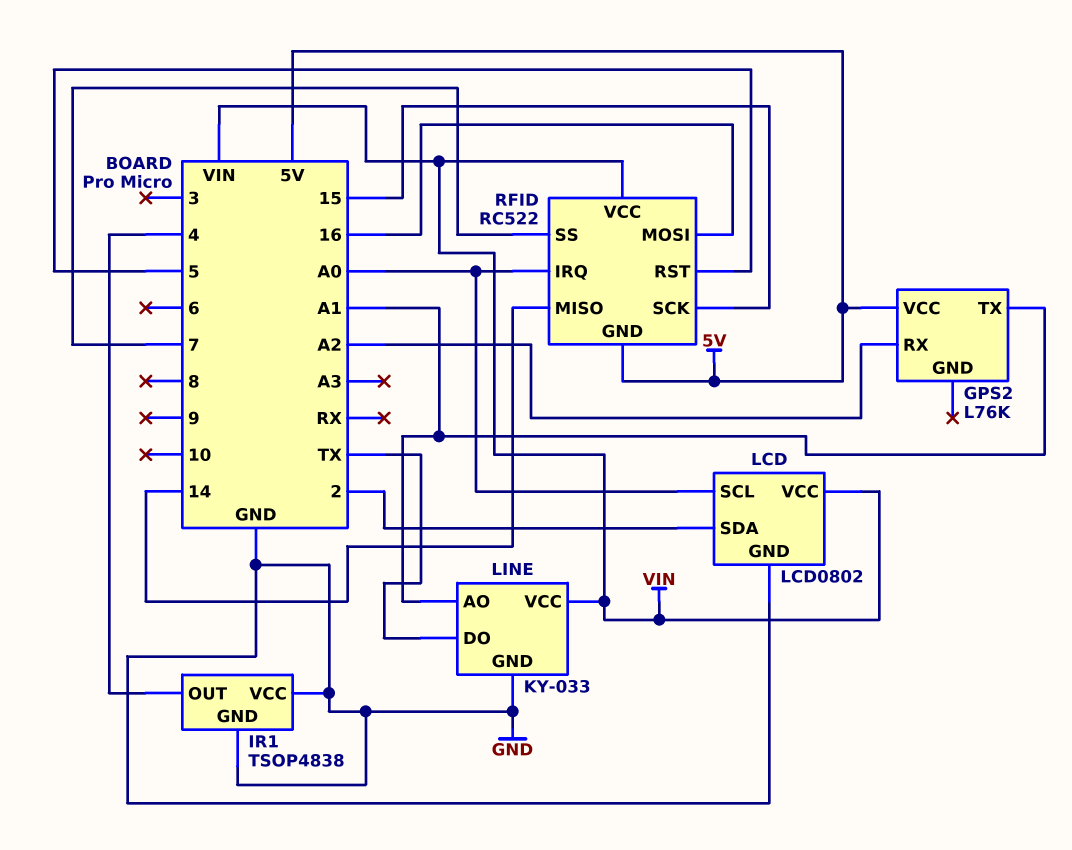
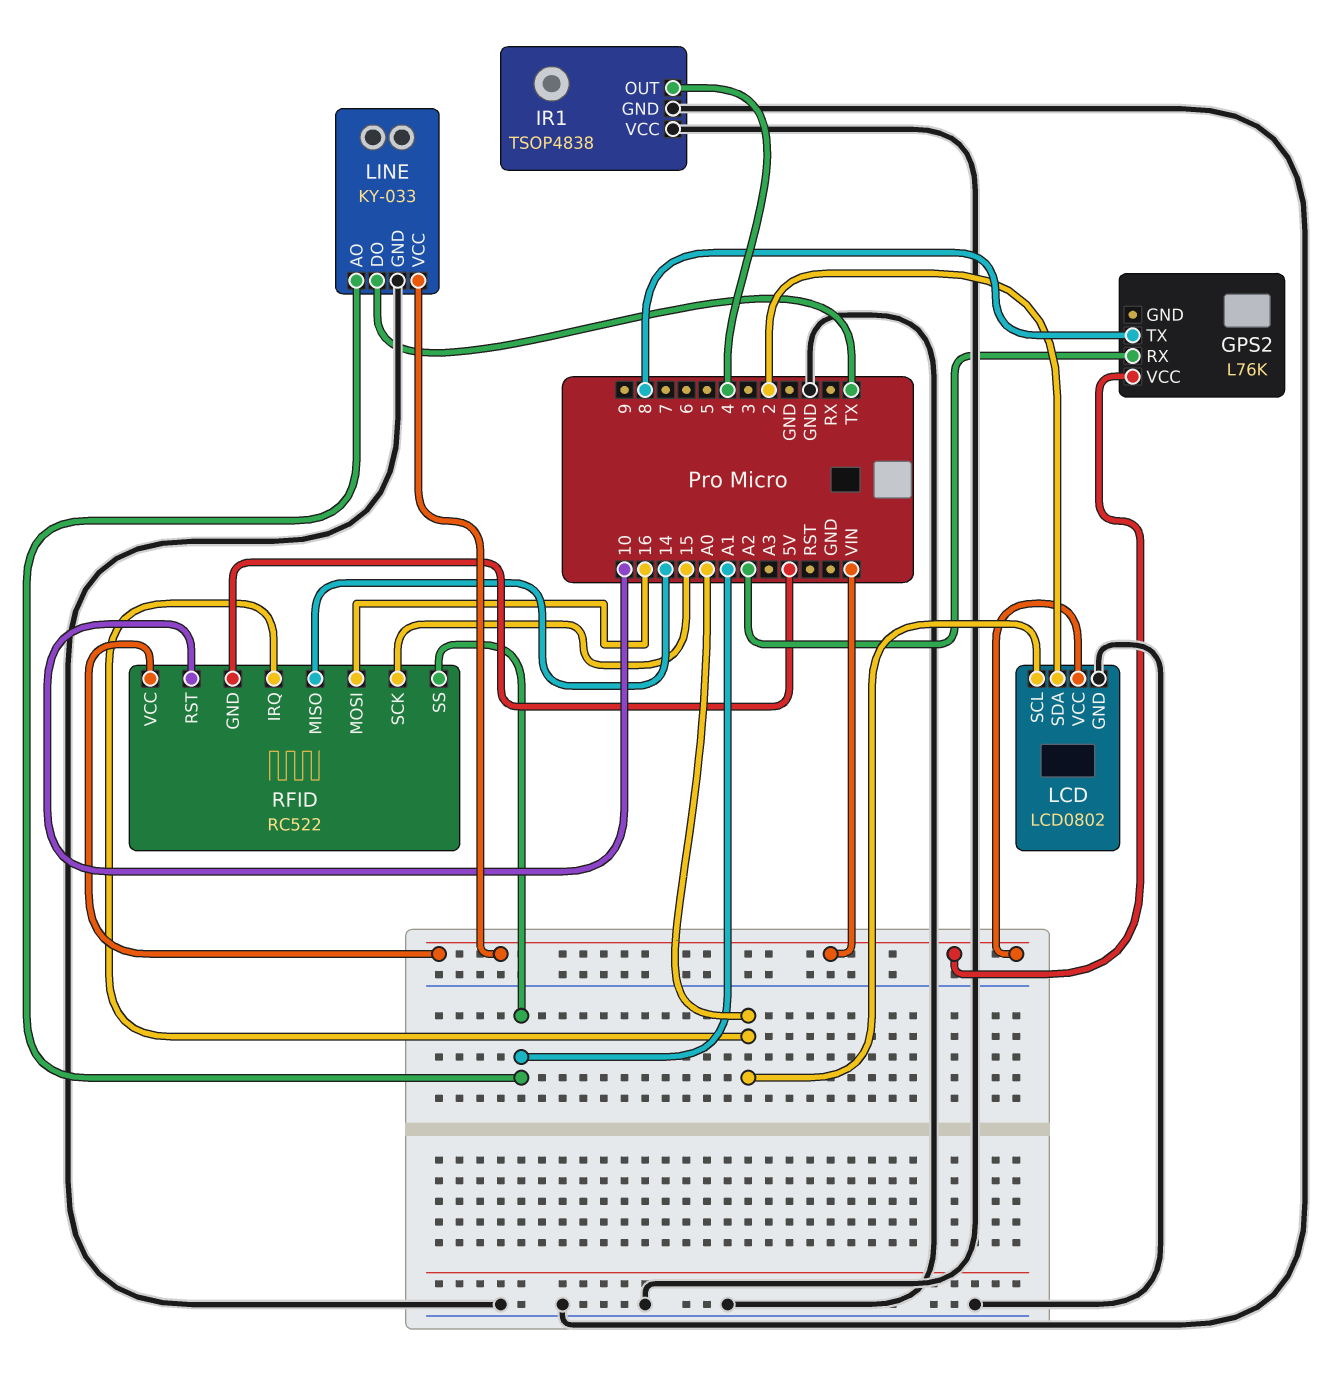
GPS2 pin TX: A1 -> 8
GPS2 pin VCC: 5V -> VIN
RFID pin RST: 5 -> 10
RFID pin SS: 7 -> A1

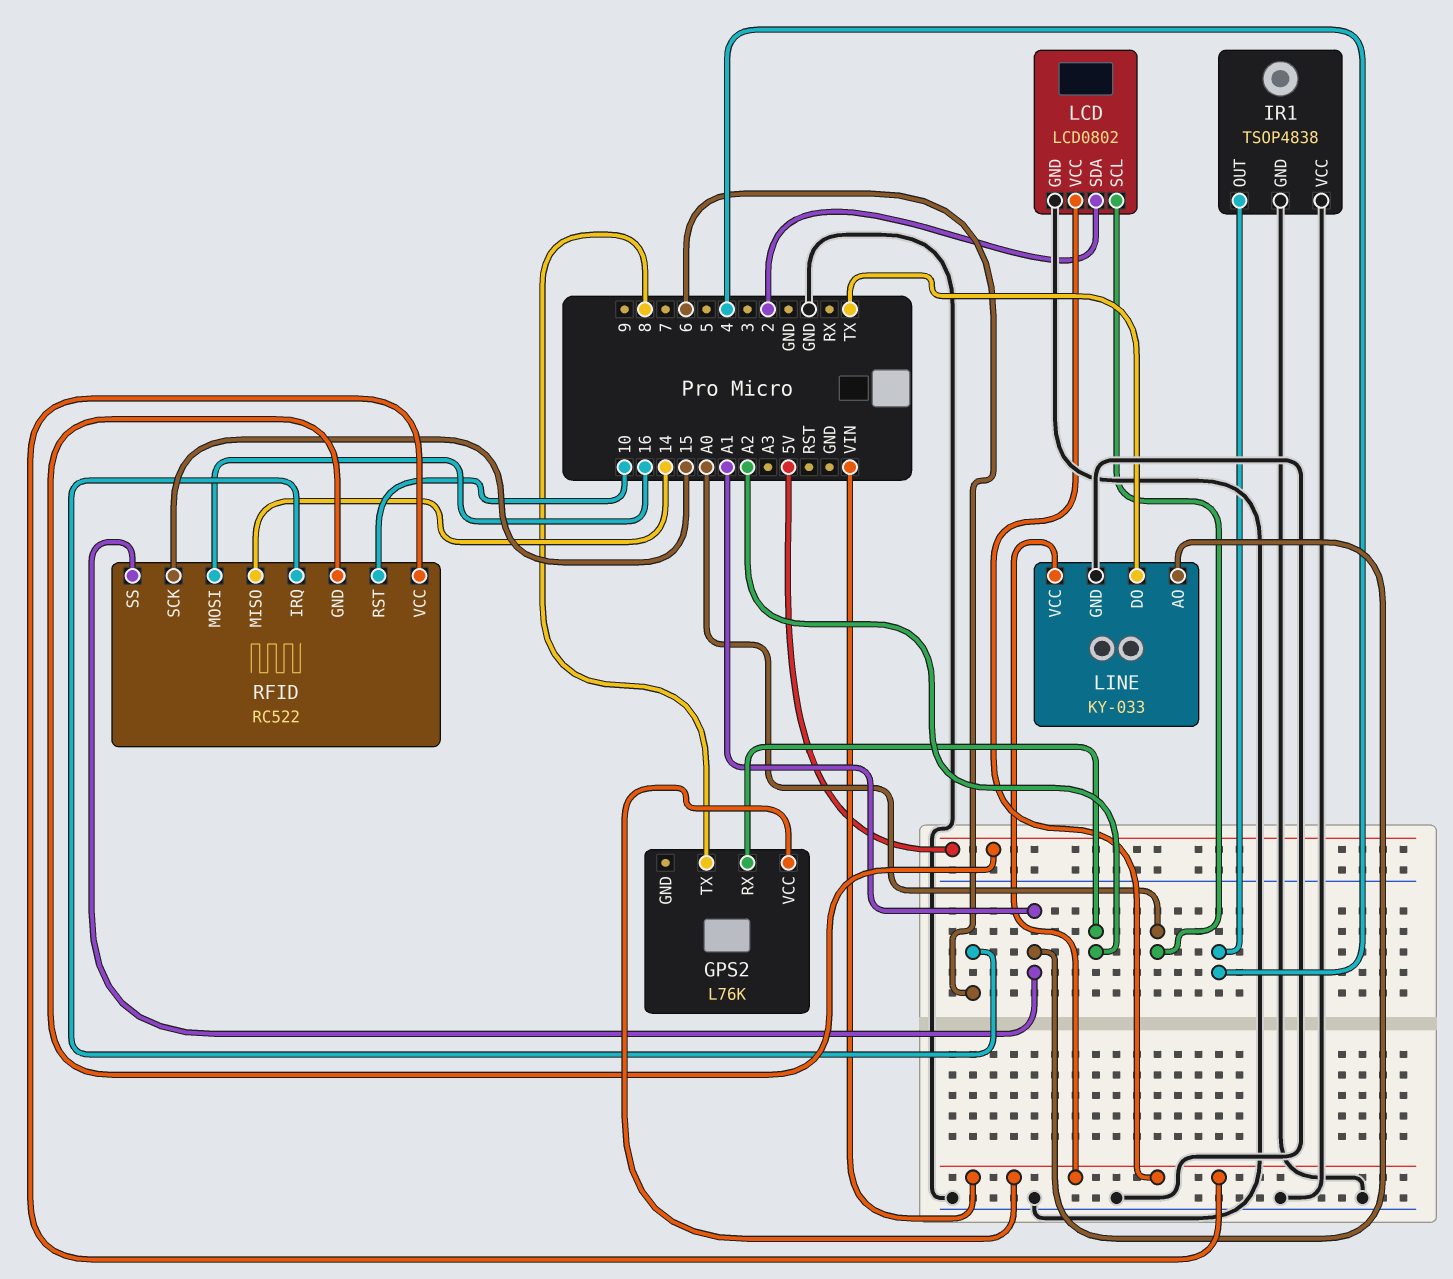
RFID pin IRQ: A0 -> 6

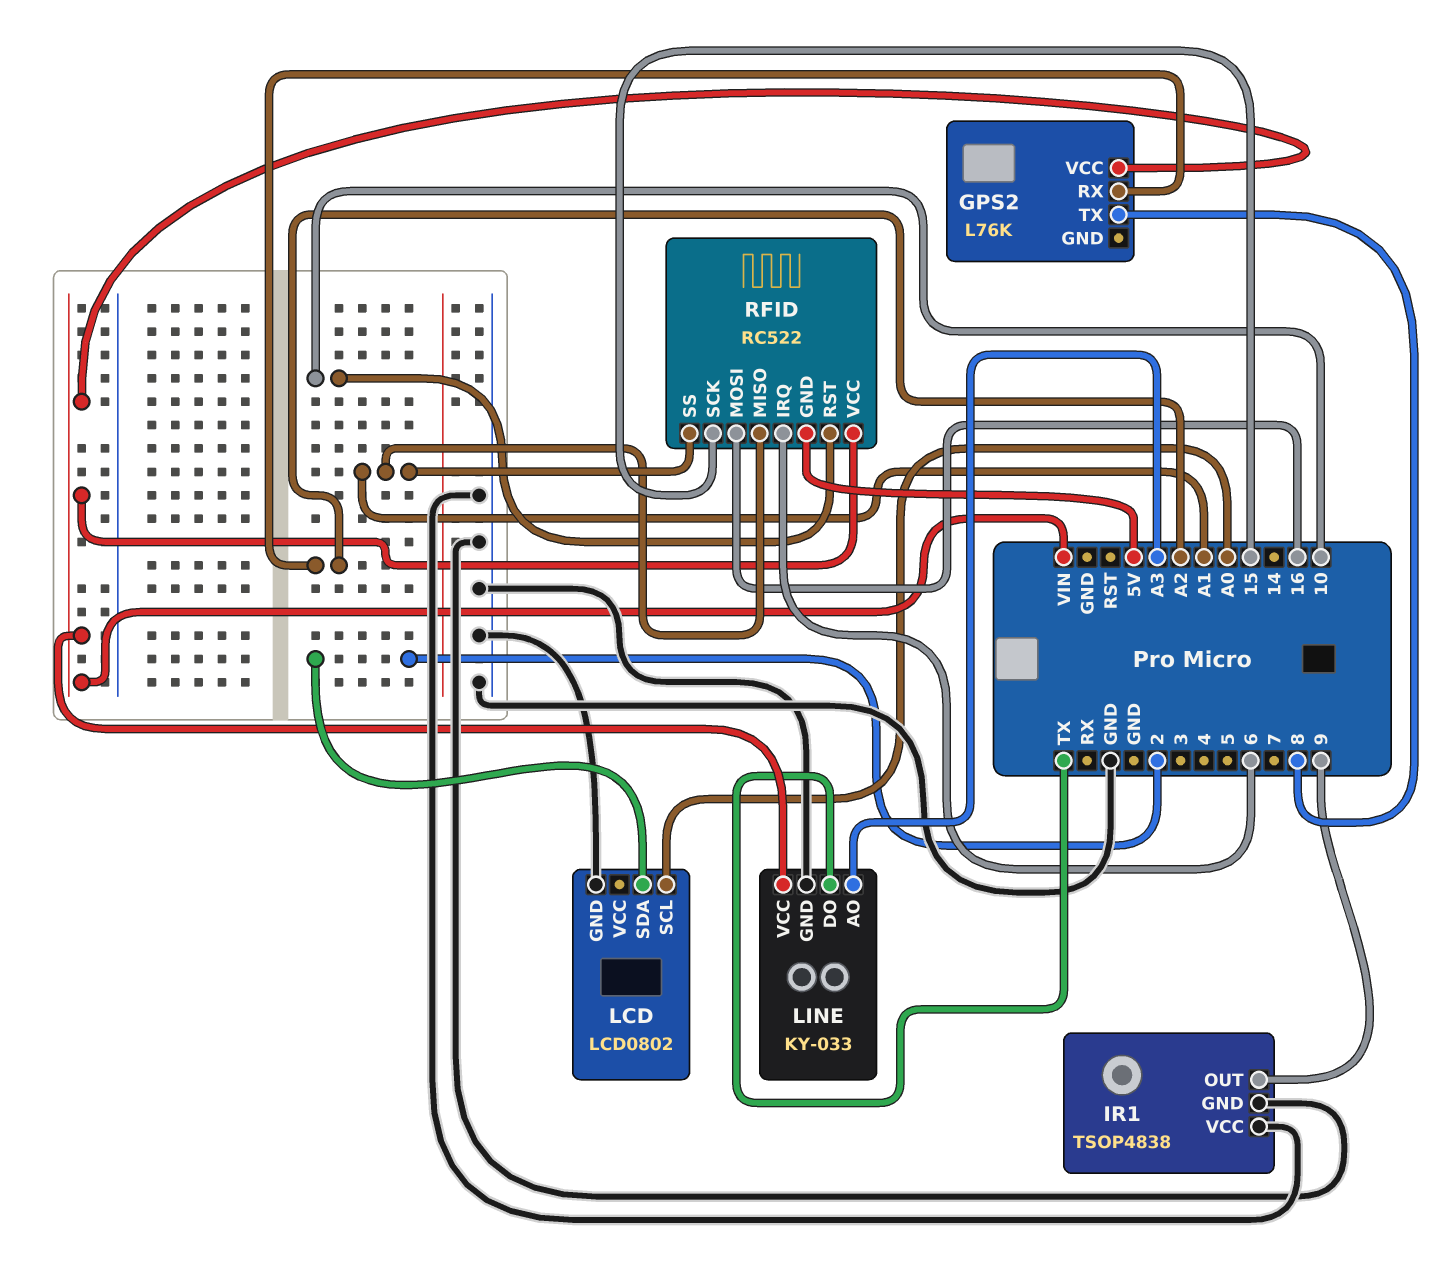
IR1 pin OUT: 4 -> 9
LCD pin VCC: VIN -> none
LINE pin AO: A1 -> A3
RFID pin MISO: 14 -> A1

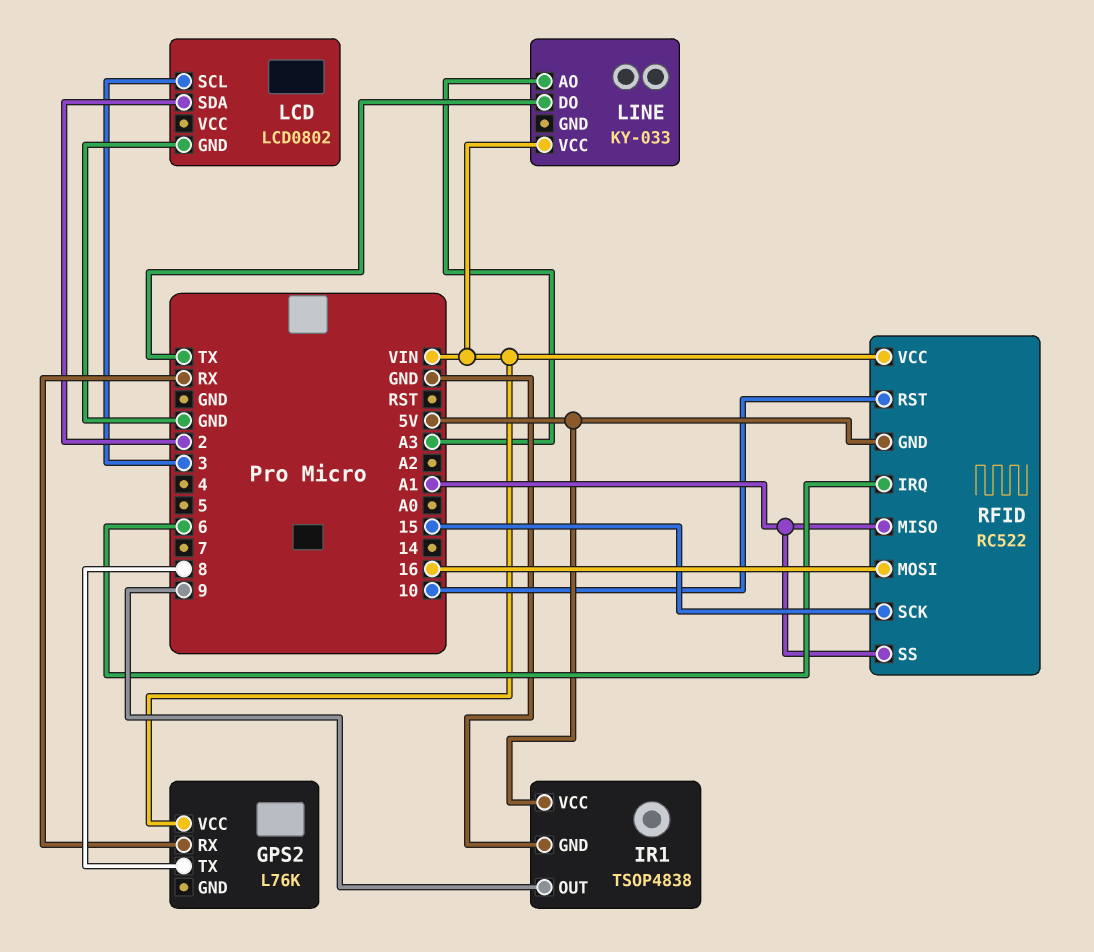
GPS2 pin RX: A2 -> RX
IR1 pin VCC: GND -> 5V
LCD pin SCL: A0 -> 3
LINE pin GND: GND -> none

